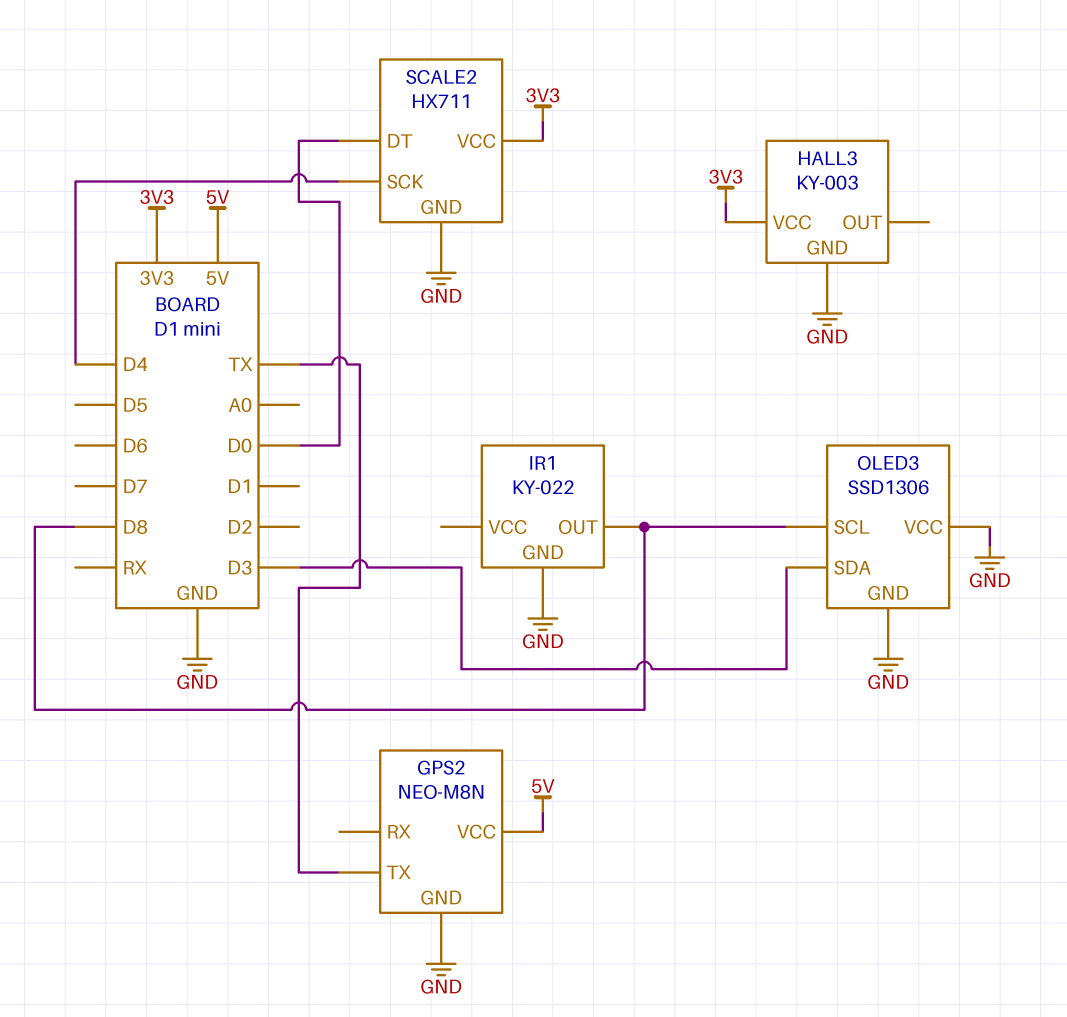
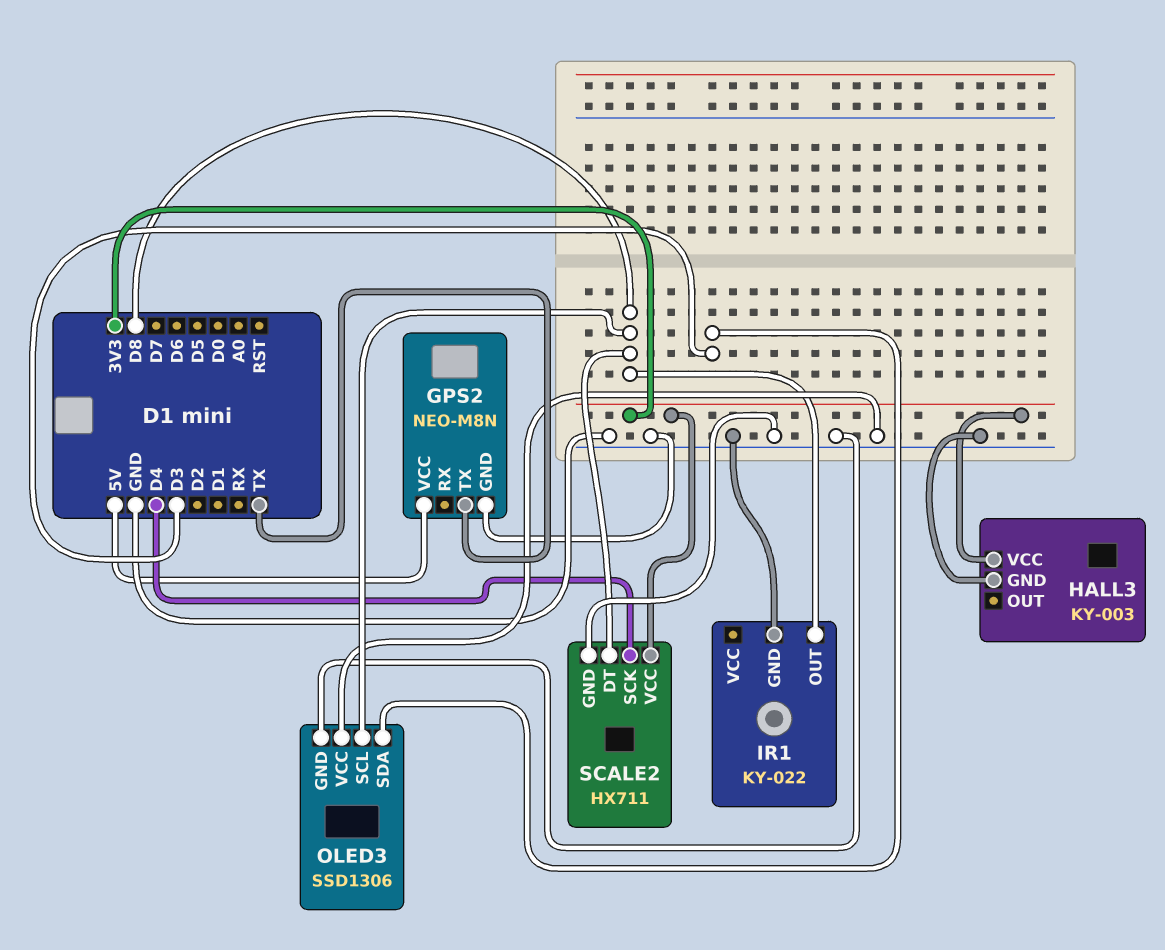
SCALE2 pin DT: D0 -> D8

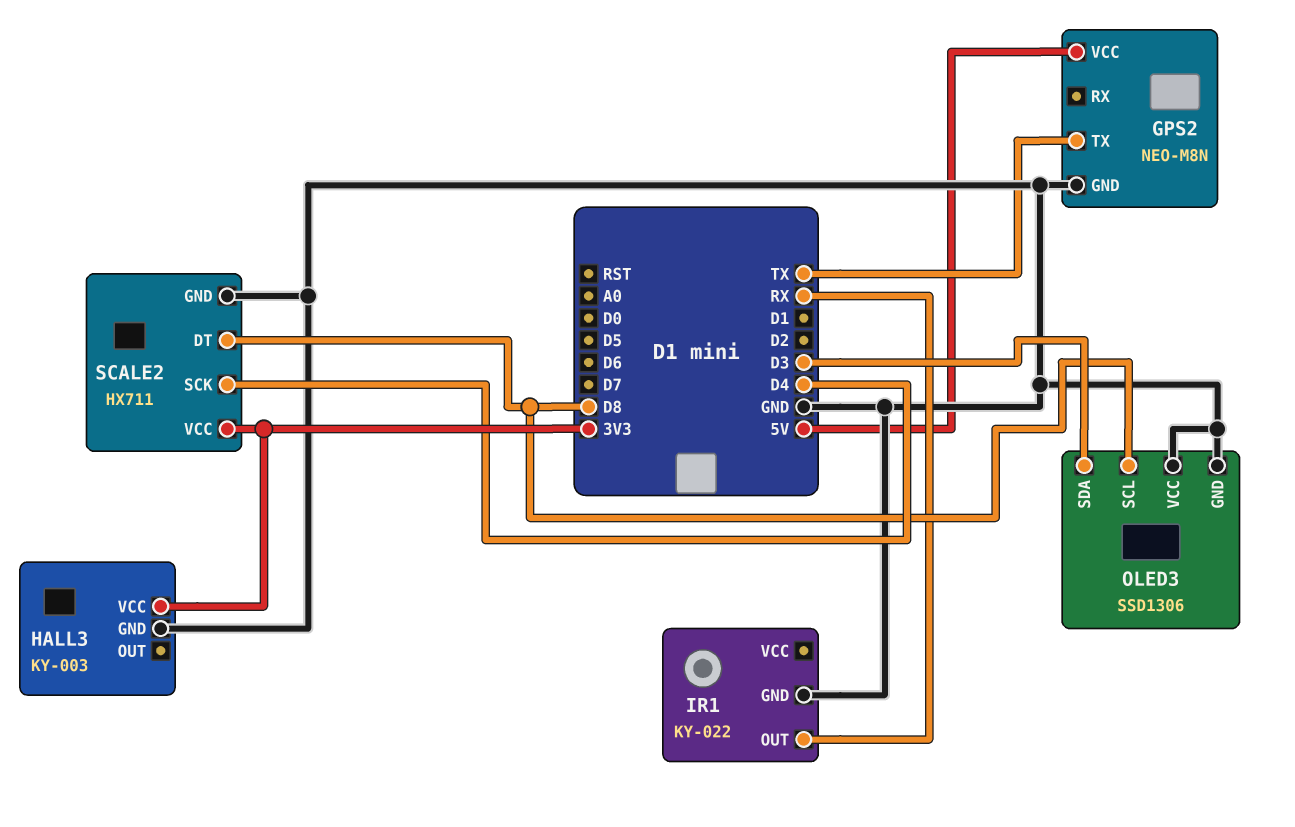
IR1 pin OUT: D8 -> RX

